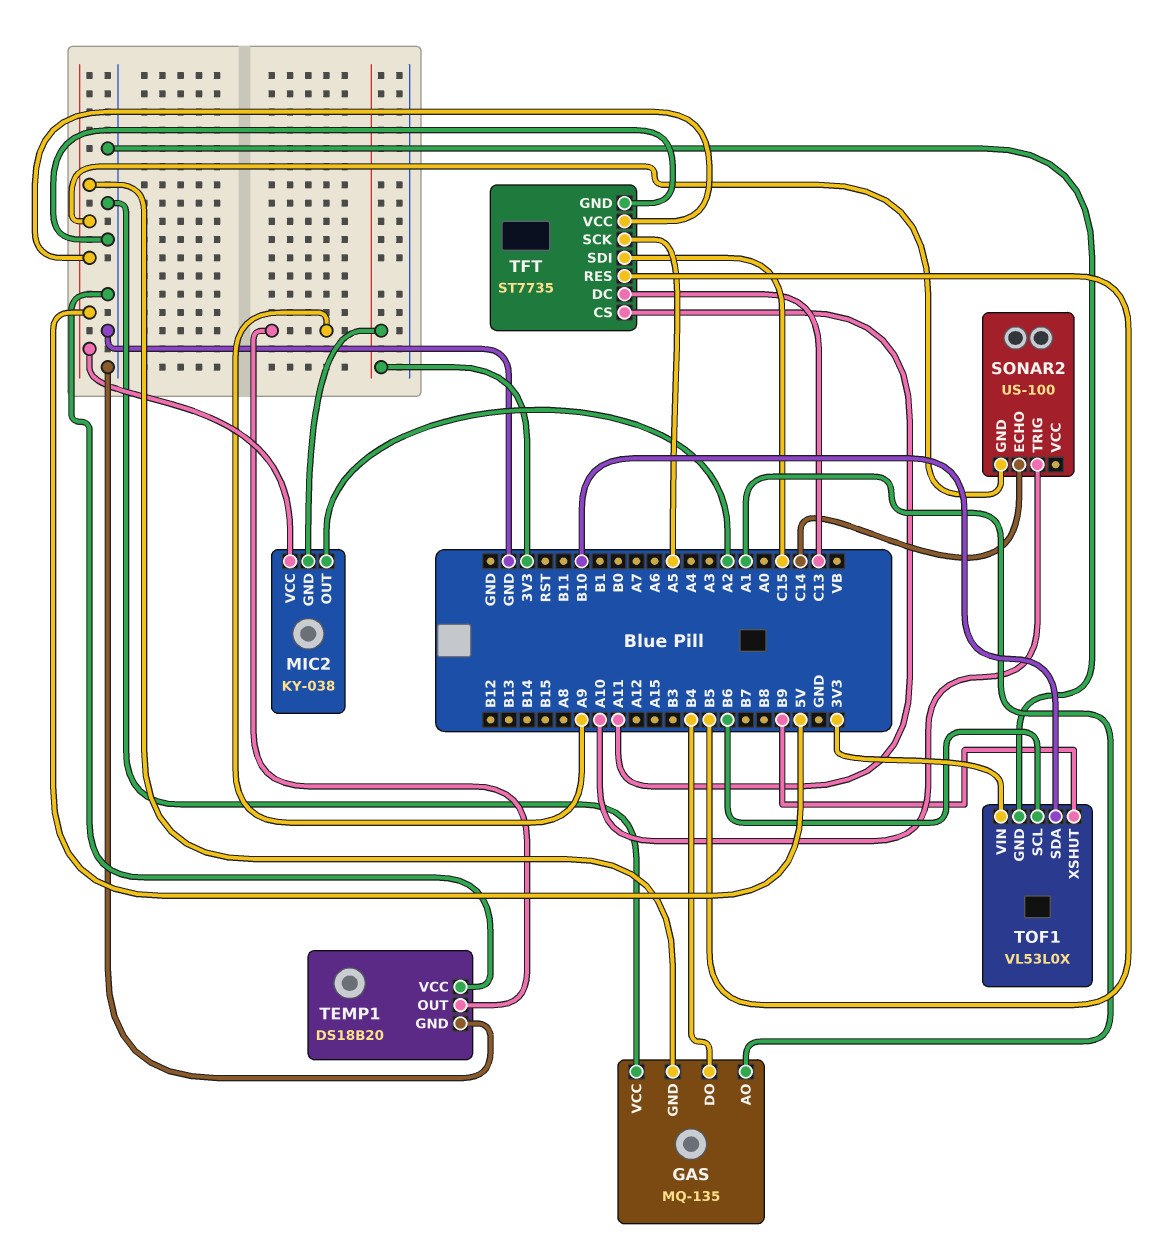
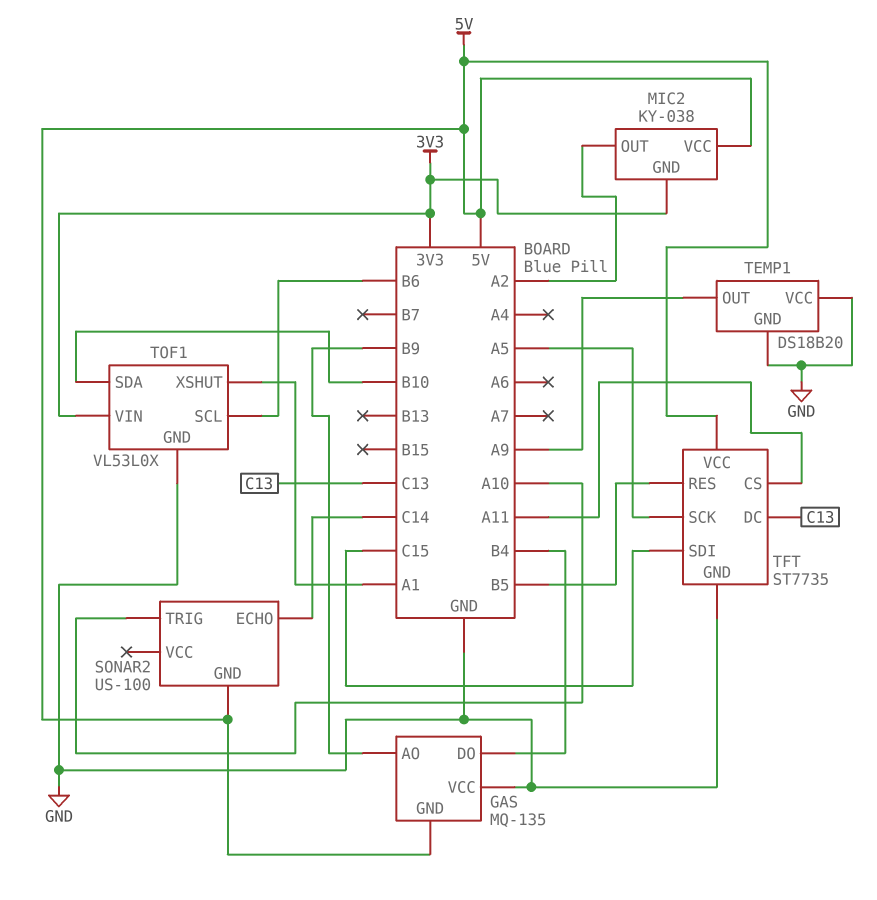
GAS pin AO: A1 -> B9
TOF1 pin XSHUT: B9 -> A1

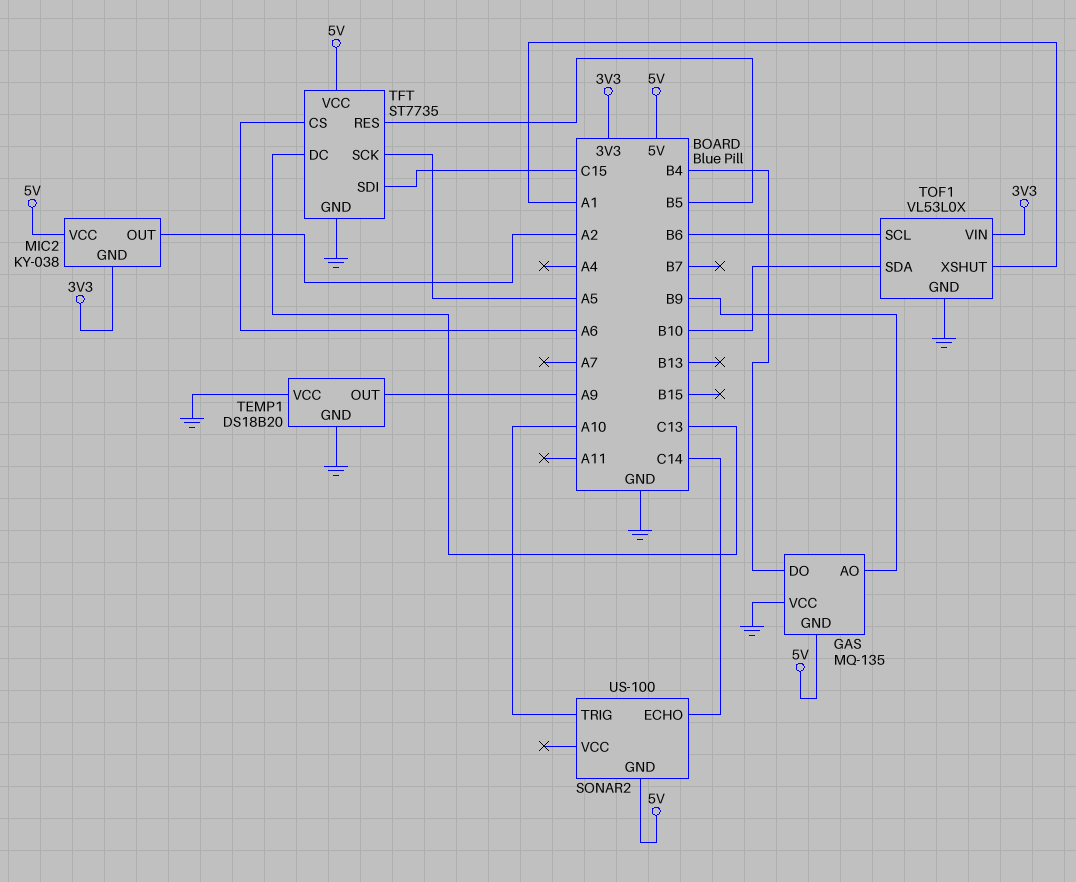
TFT pin CS: A11 -> A6

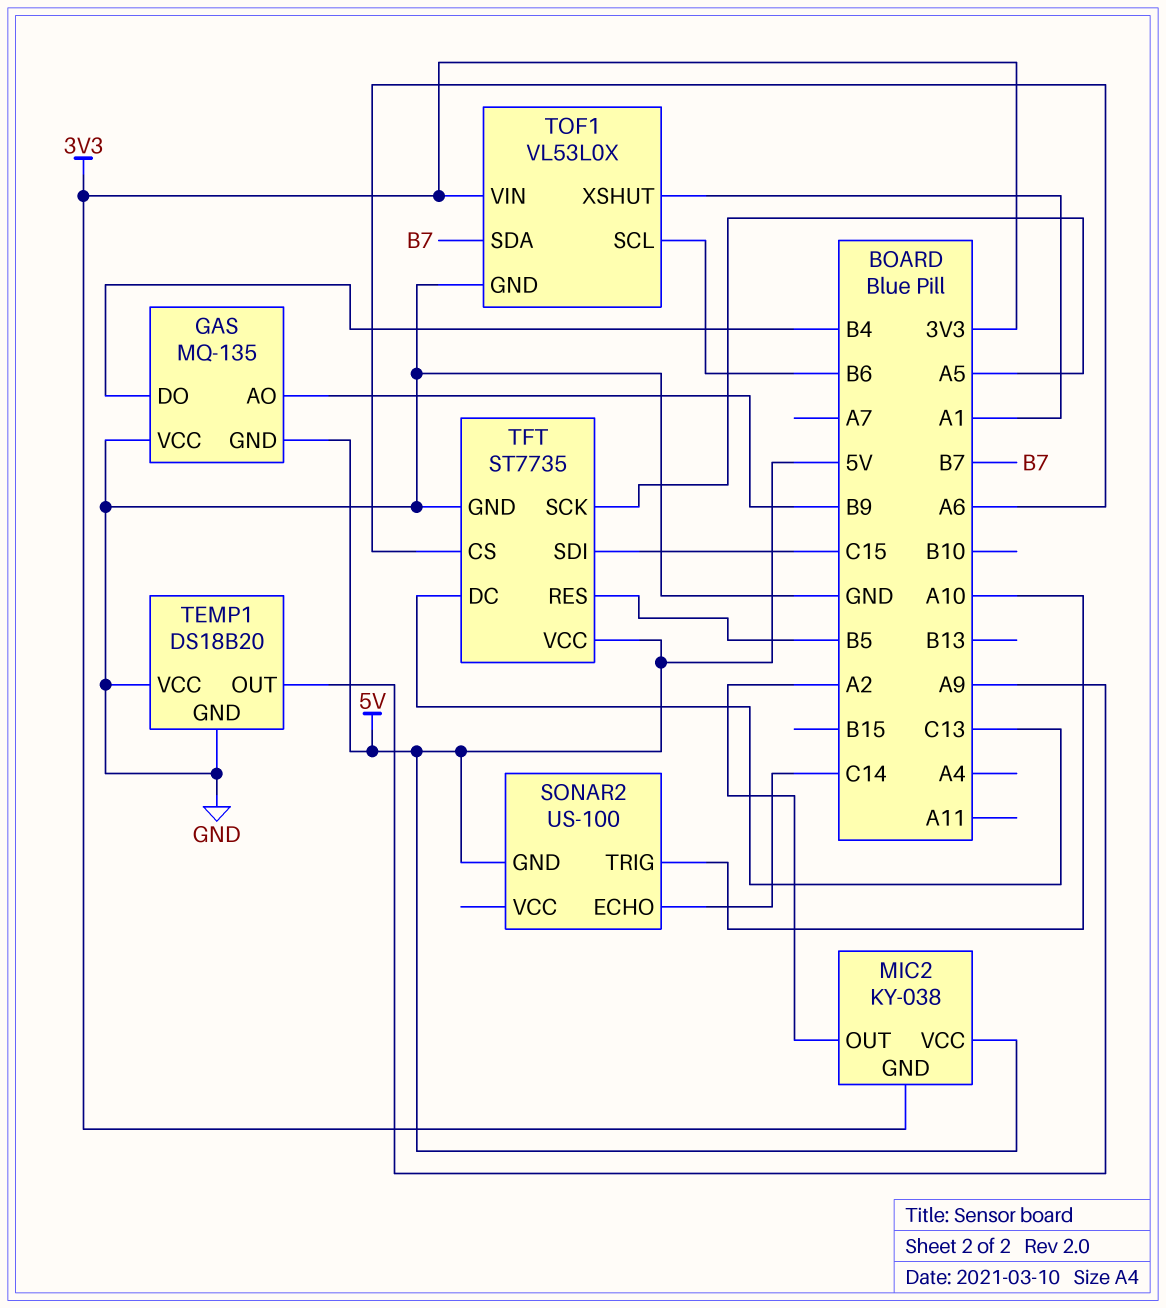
TOF1 pin SDA: B10 -> B7

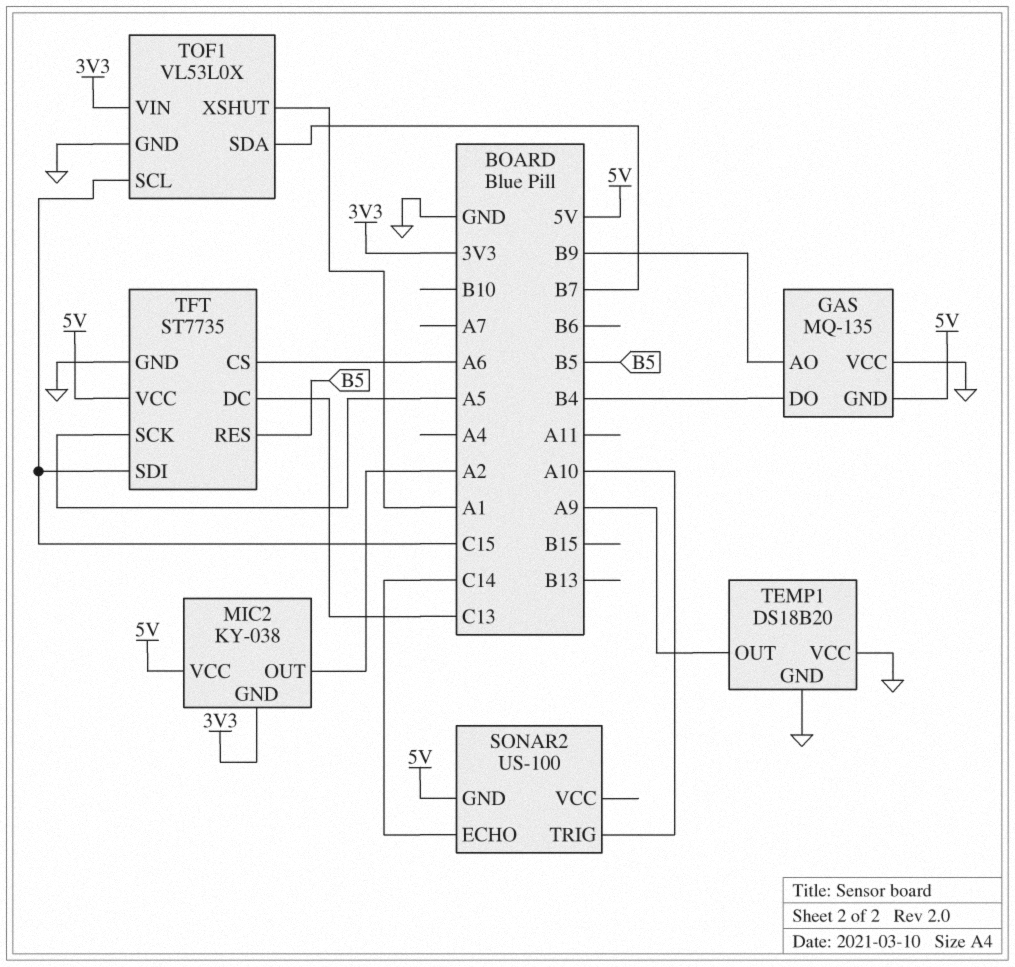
TOF1 pin SCL: B6 -> C15

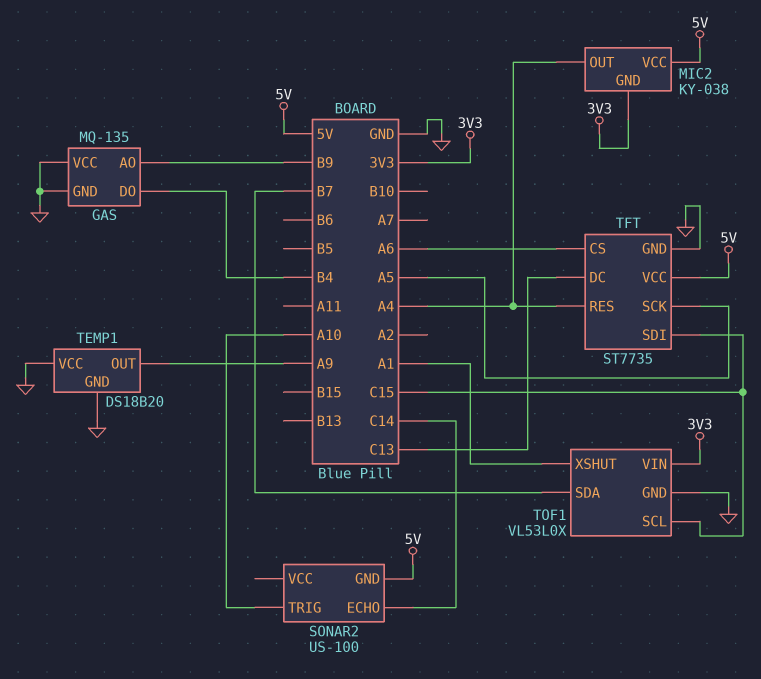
GAS pin GND: 5V -> GND
MIC2 pin OUT: A2 -> A4
TFT pin RES: B5 -> A4

